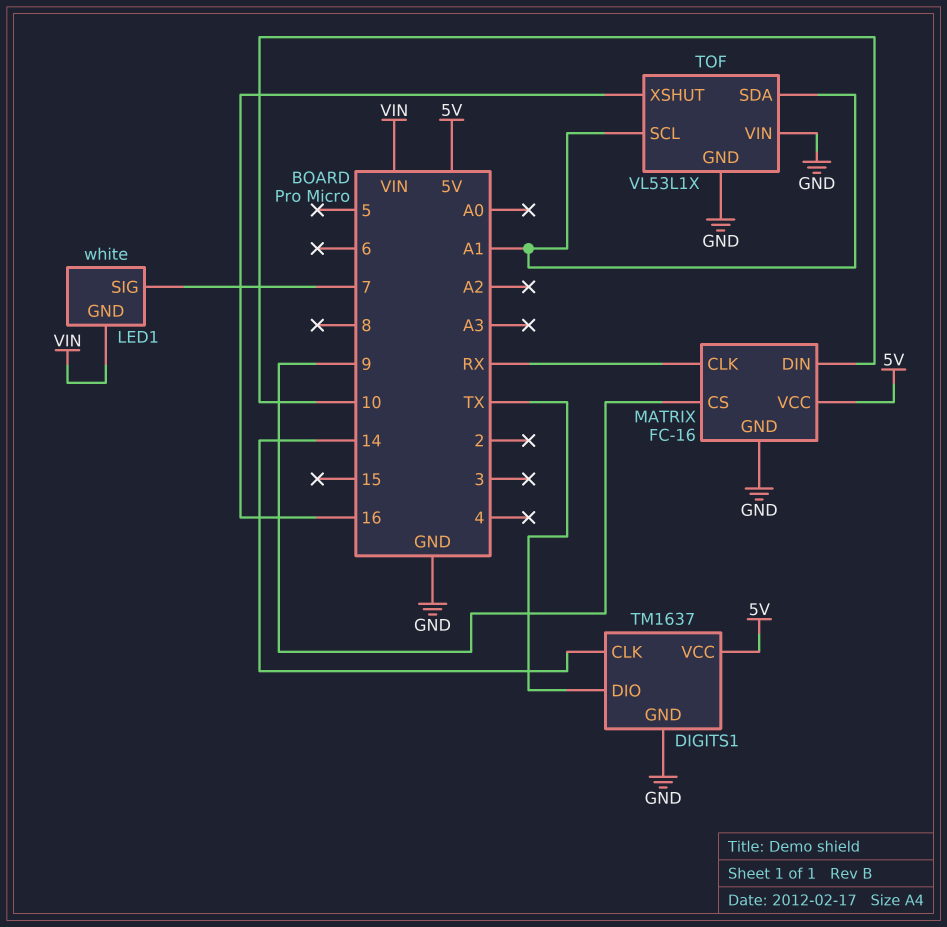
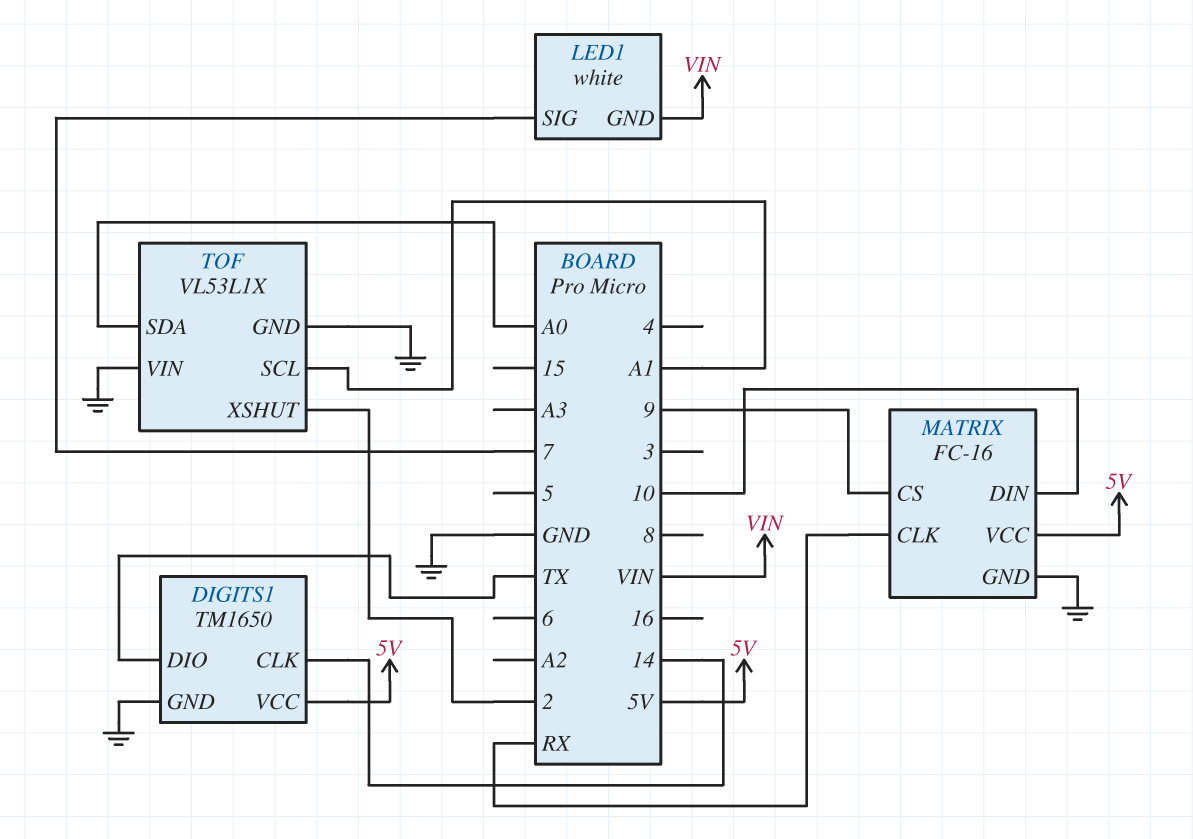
DIGITS1: TM1637 -> TM1650
TOF pin SDA: A1 -> A0
TOF pin XSHUT: 16 -> 2

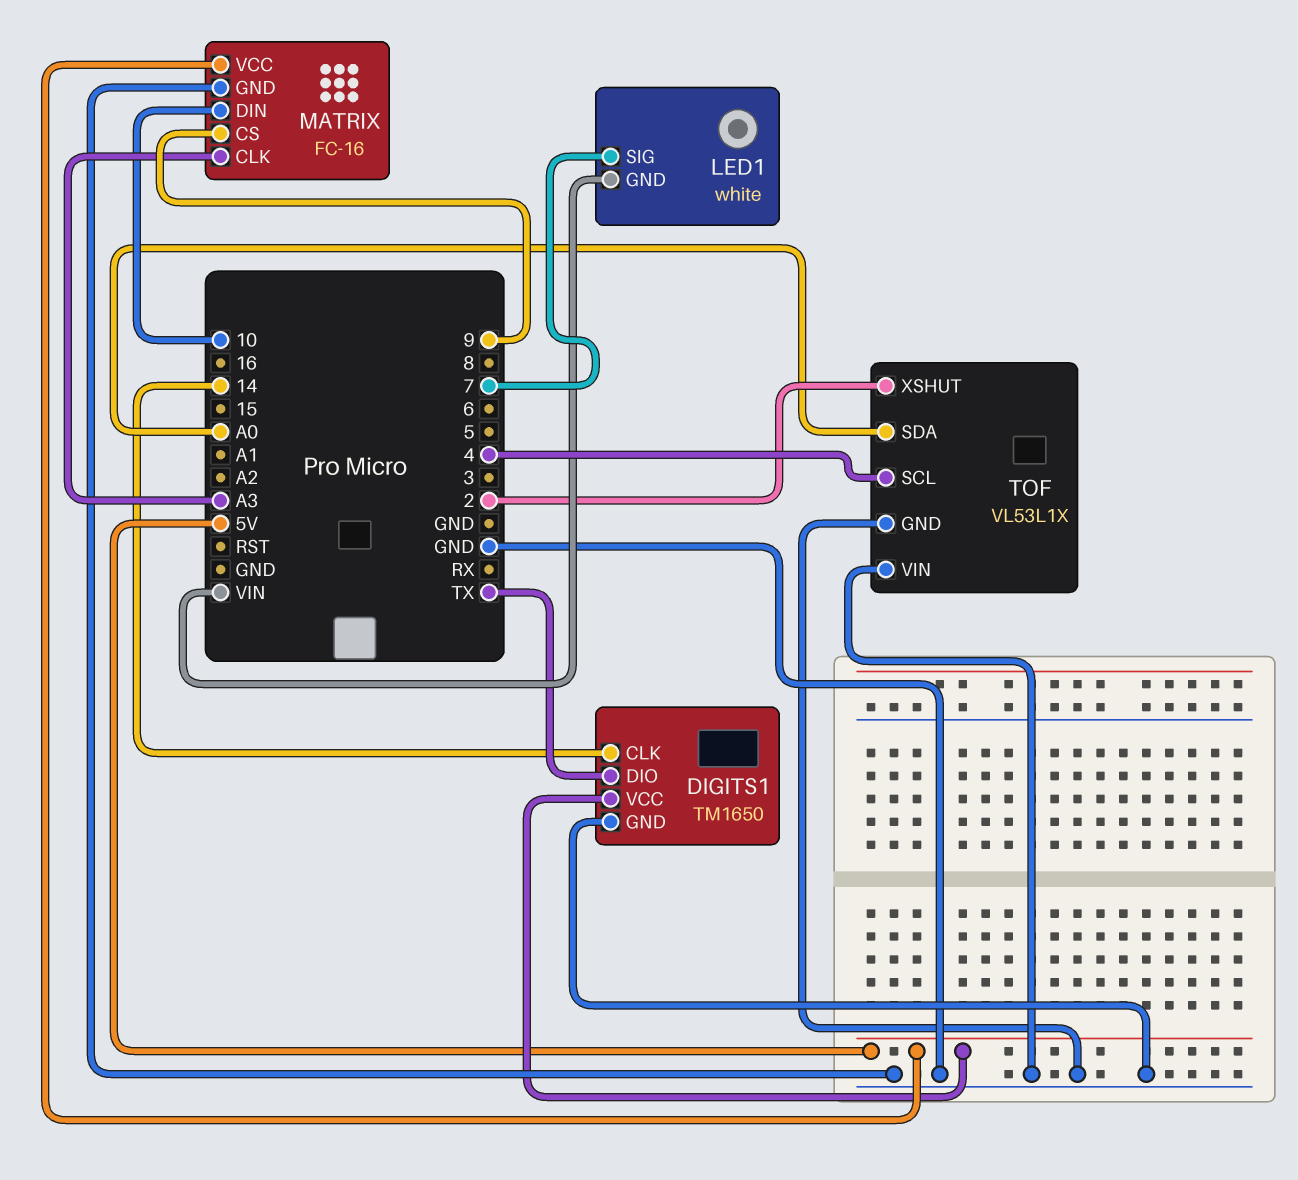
MATRIX pin CLK: RX -> A3
TOF pin SCL: A1 -> 4

